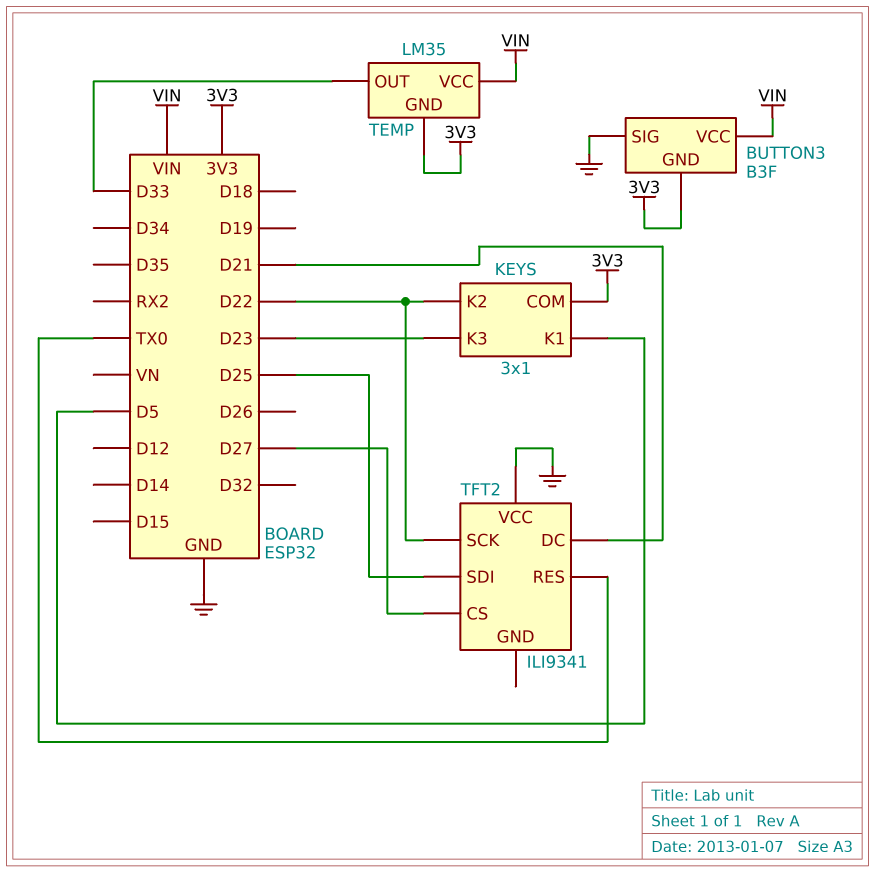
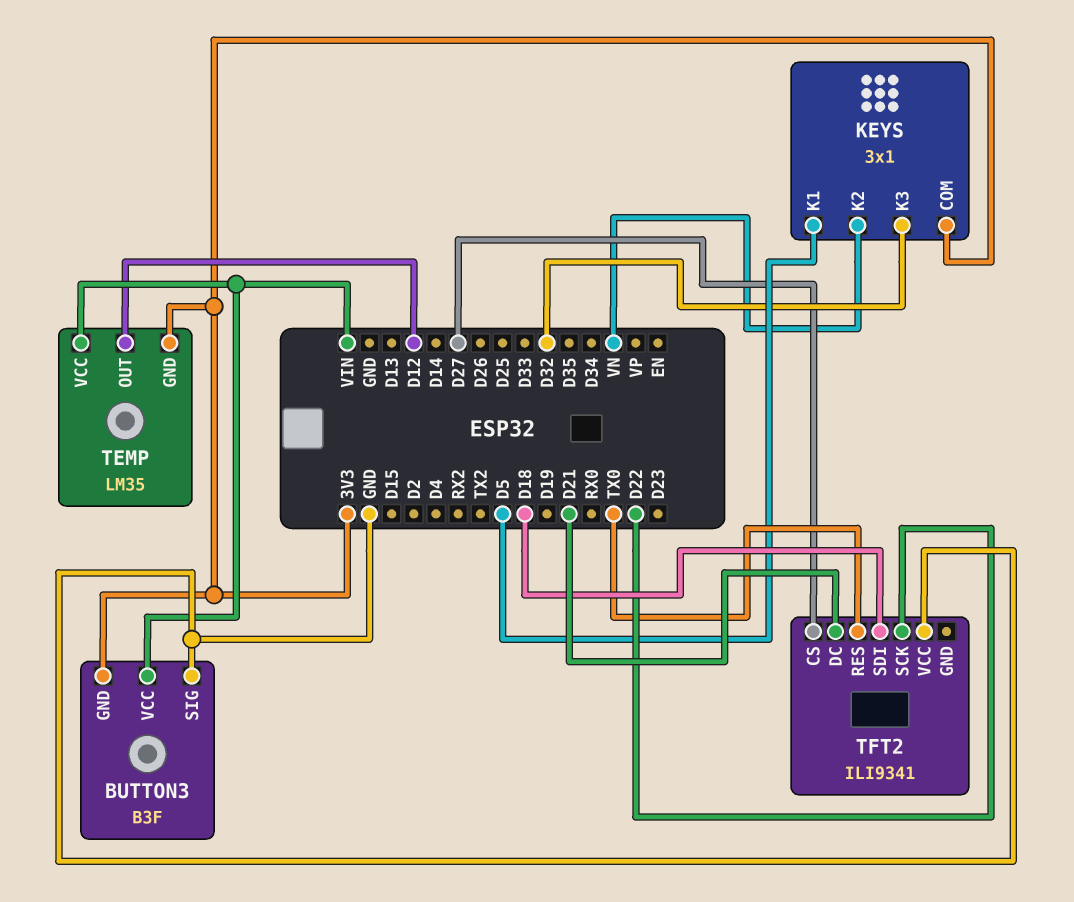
KEYS pin K2: D22 -> VN
KEYS pin K3: D23 -> D32
TEMP pin OUT: D33 -> D12
TFT2 pin SDI: D25 -> D18

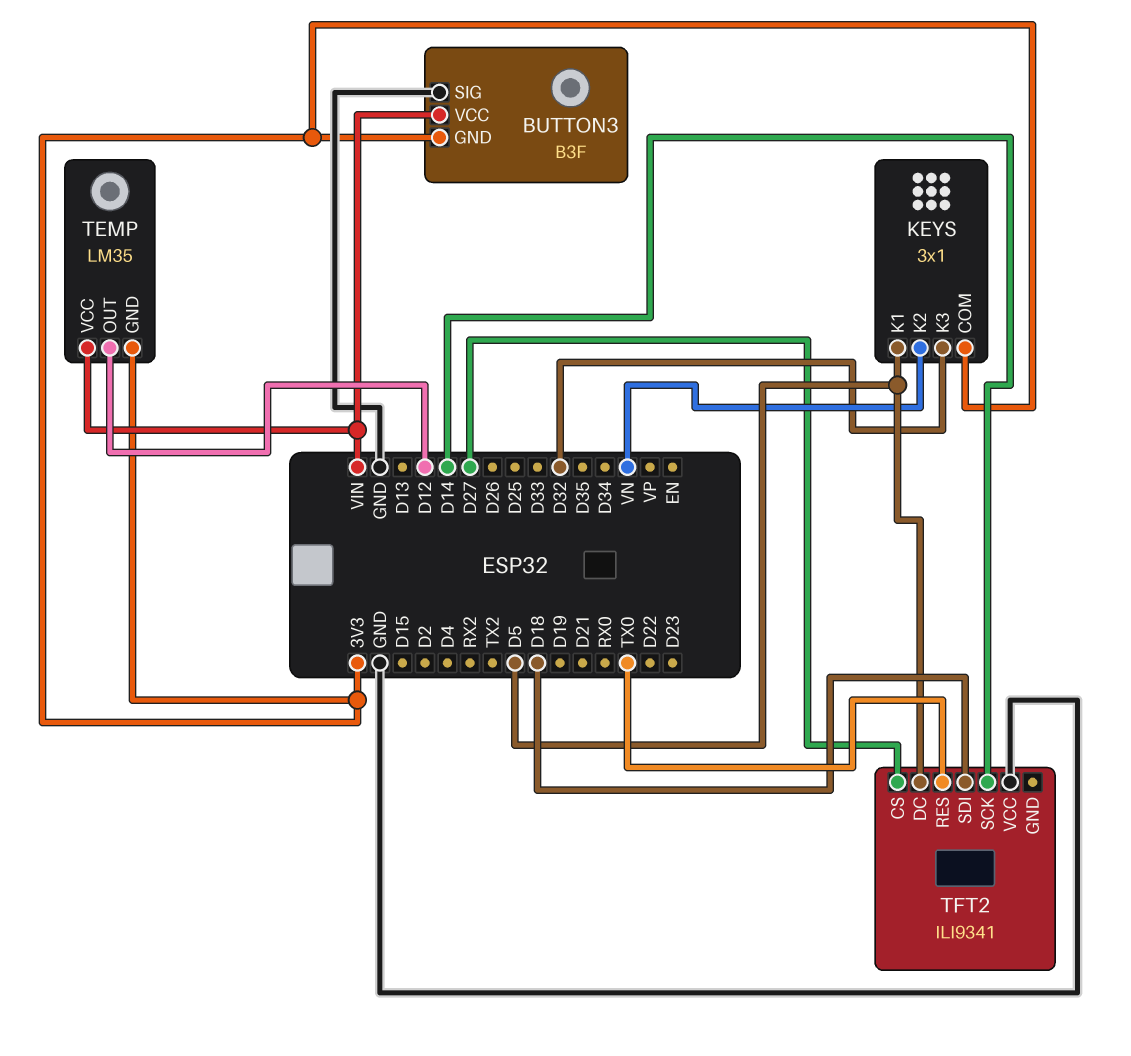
TFT2 pin DC: D21 -> D5
TFT2 pin SCK: D22 -> D14

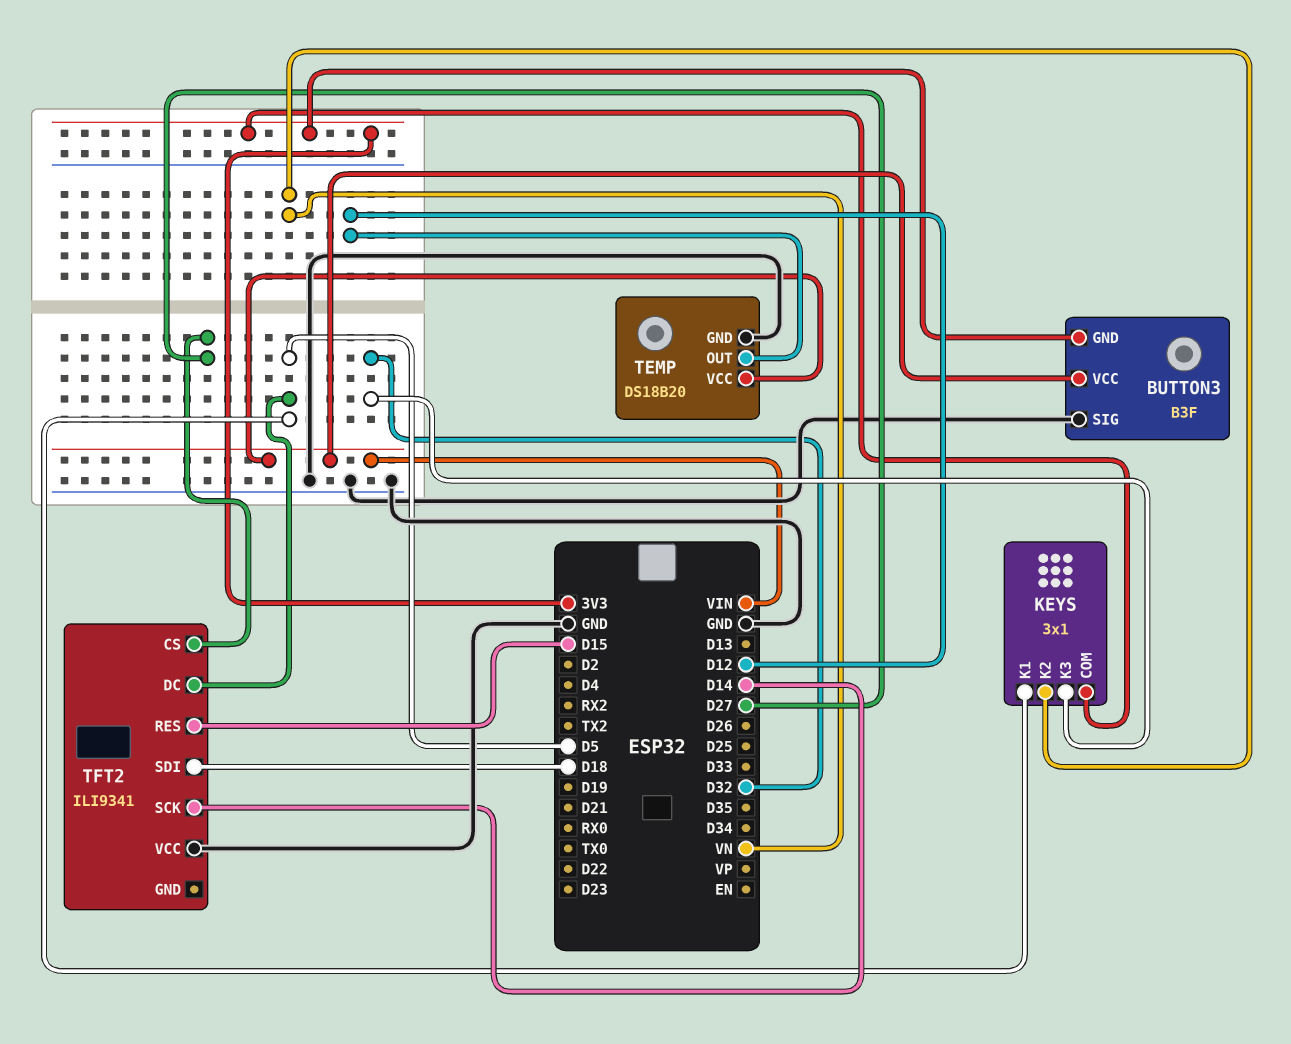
TEMP: LM35 -> DS18B20
TEMP pin GND: 3V3 -> GND
TFT2 pin RES: TX0 -> D15

